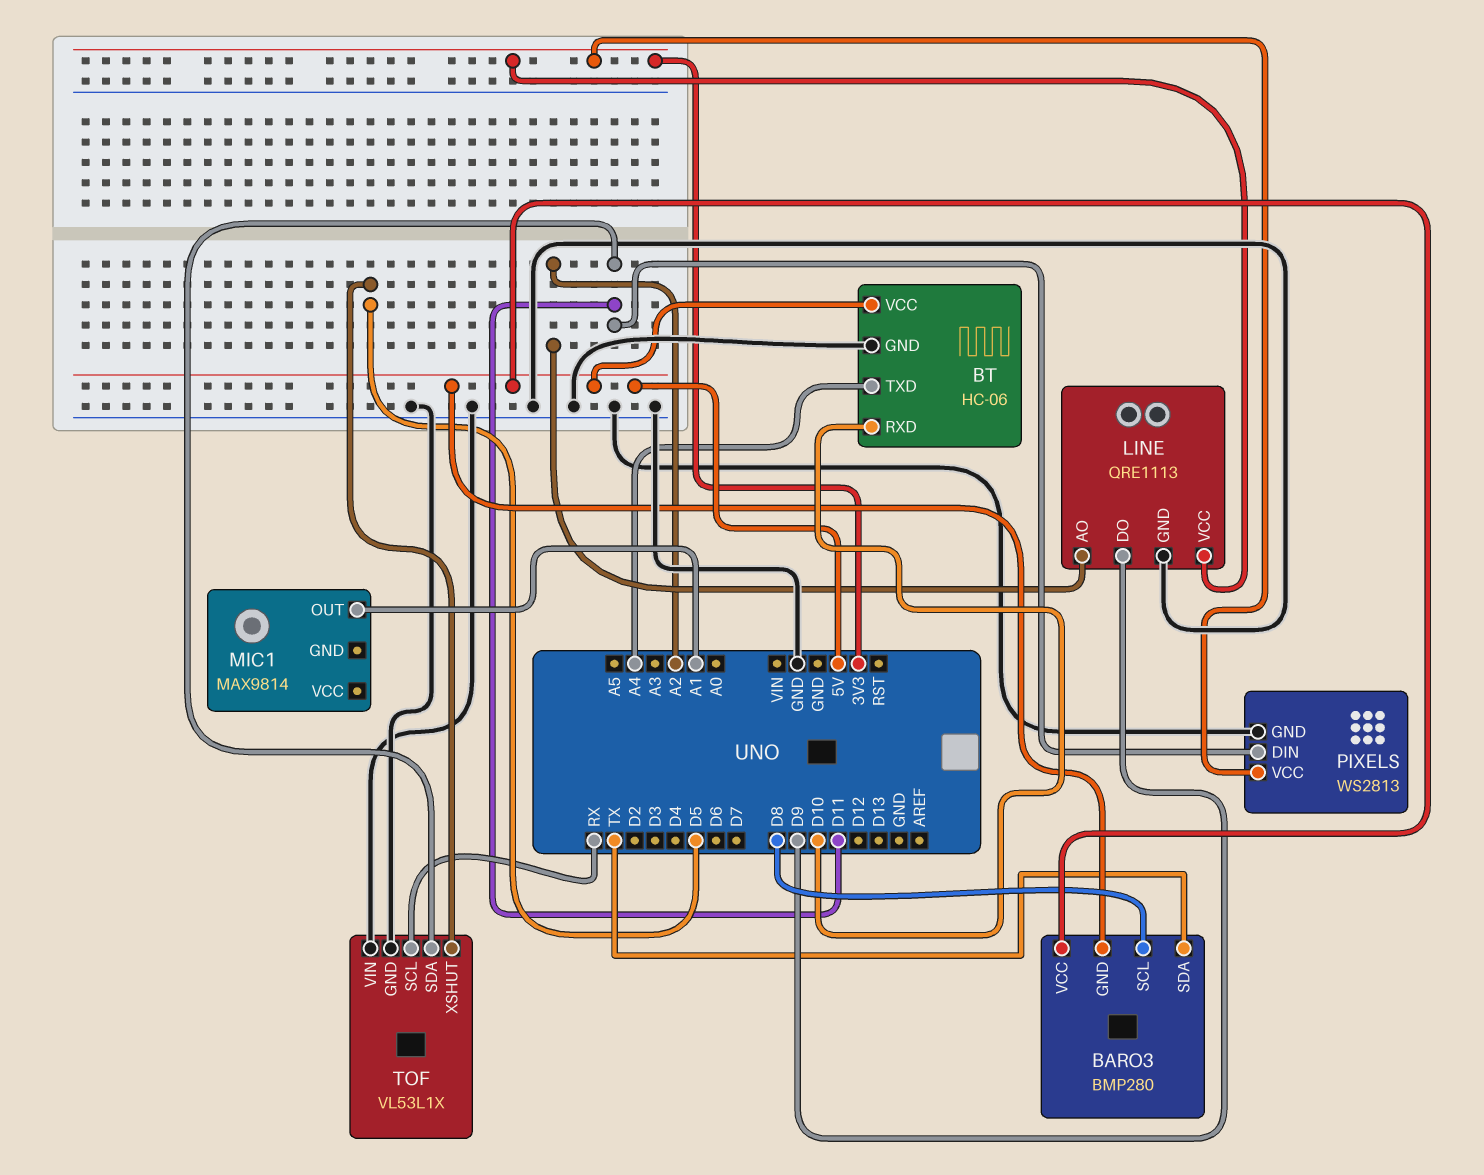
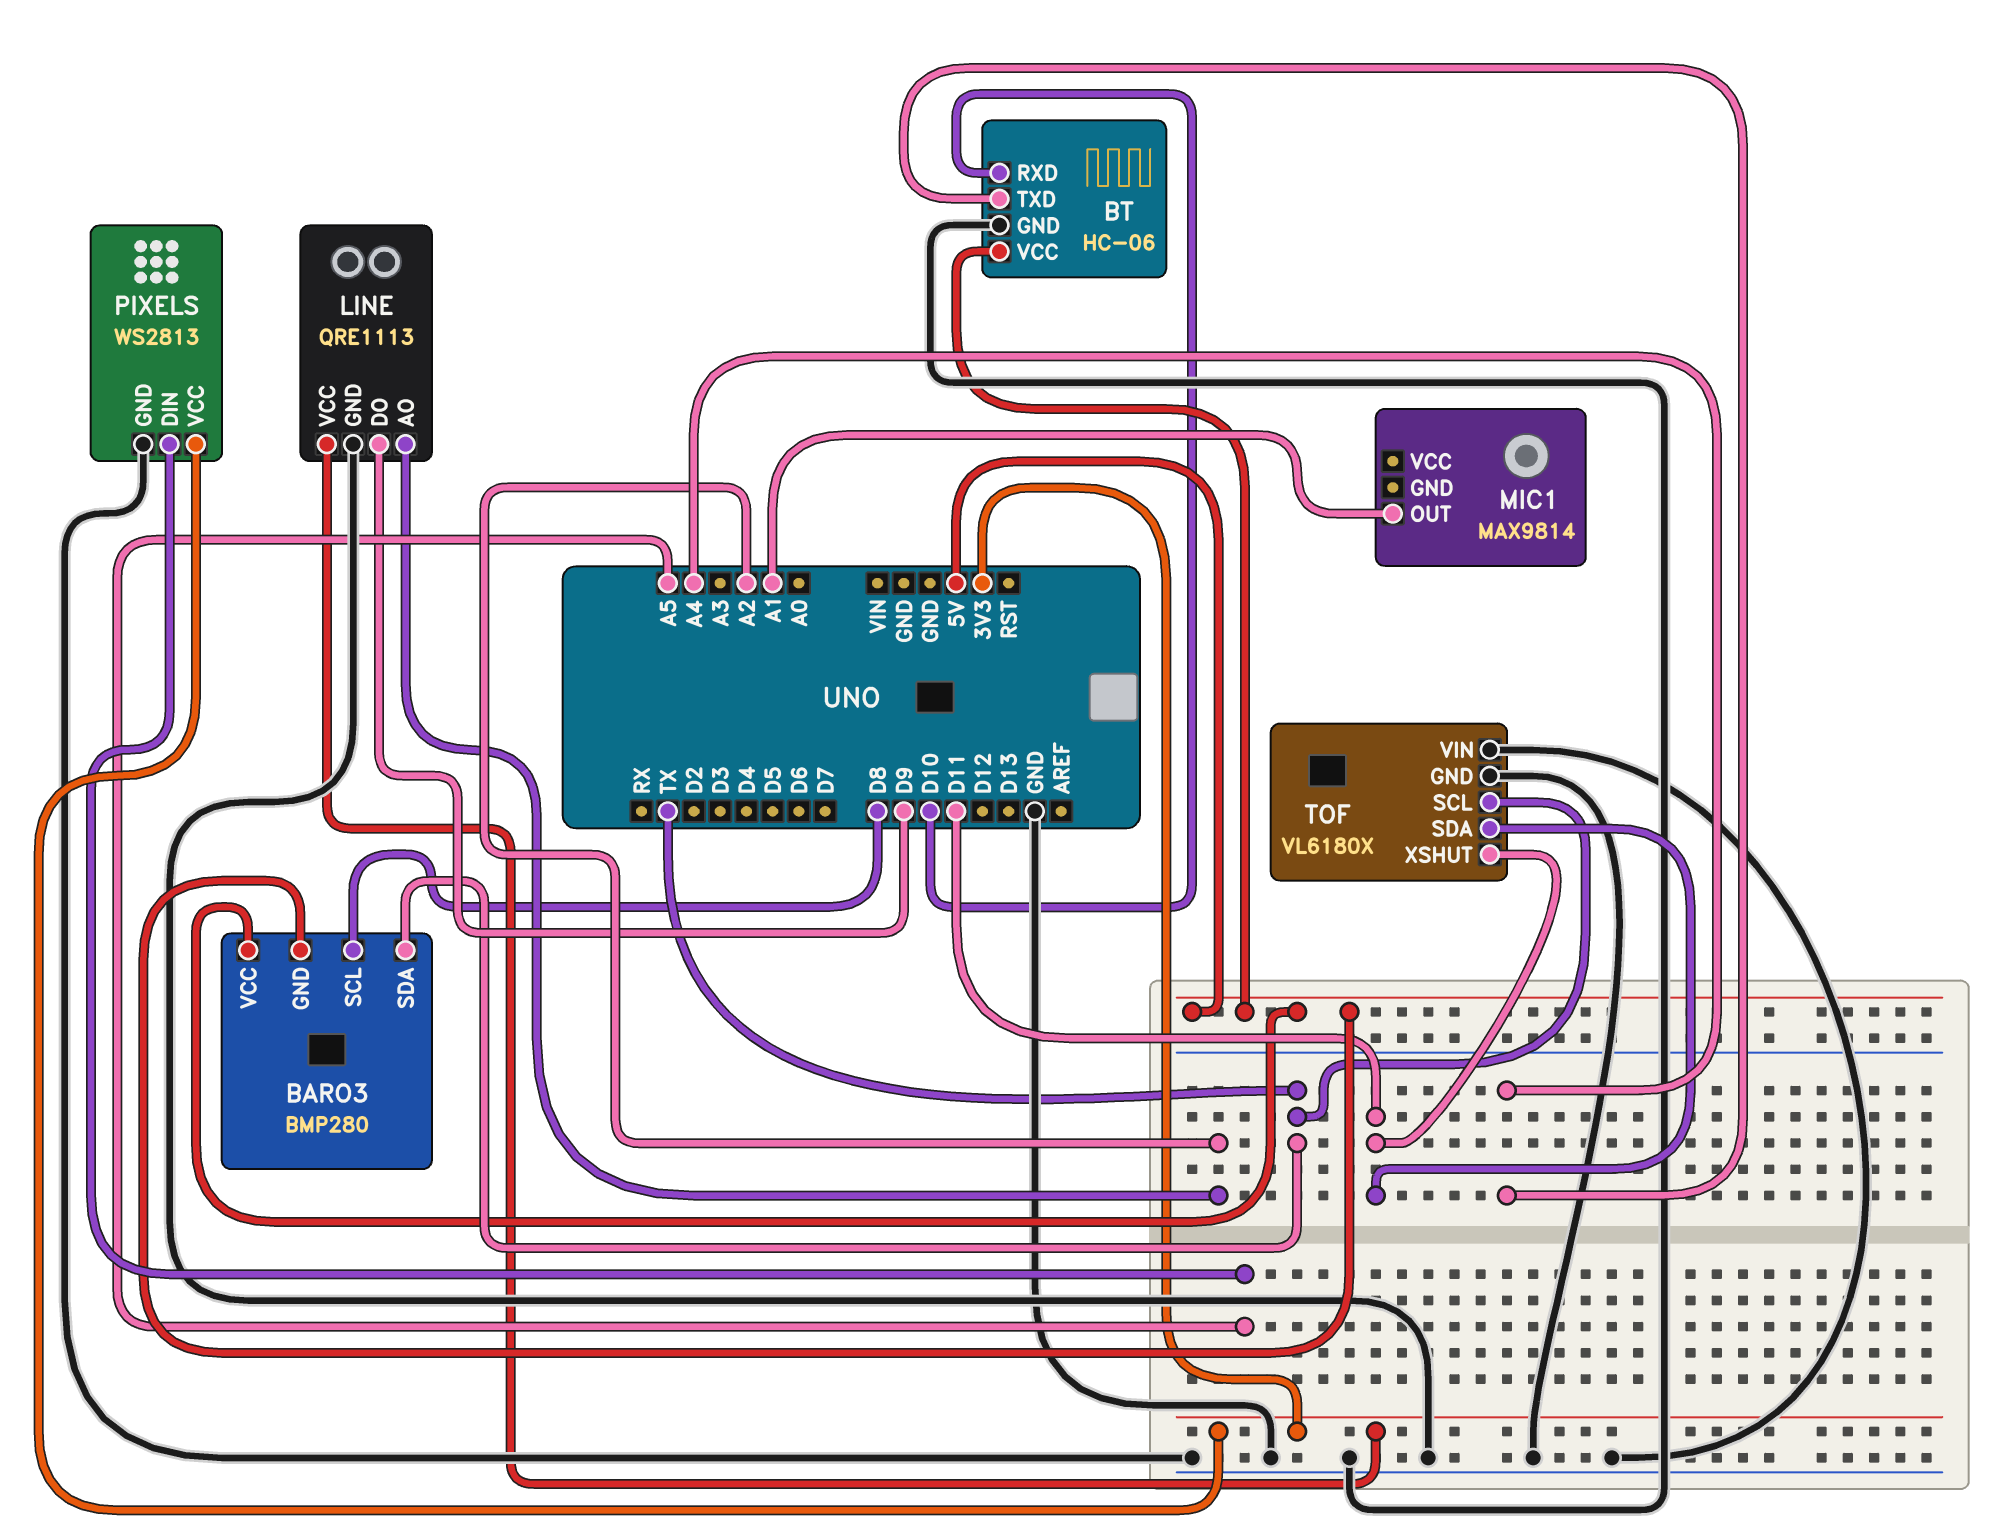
PIXELS pin DIN: D11 -> A5
TOF: VL53L1X -> VL6180X
TOF pin SCL: RX -> TX
TOF pin XSHUT: D5 -> D11

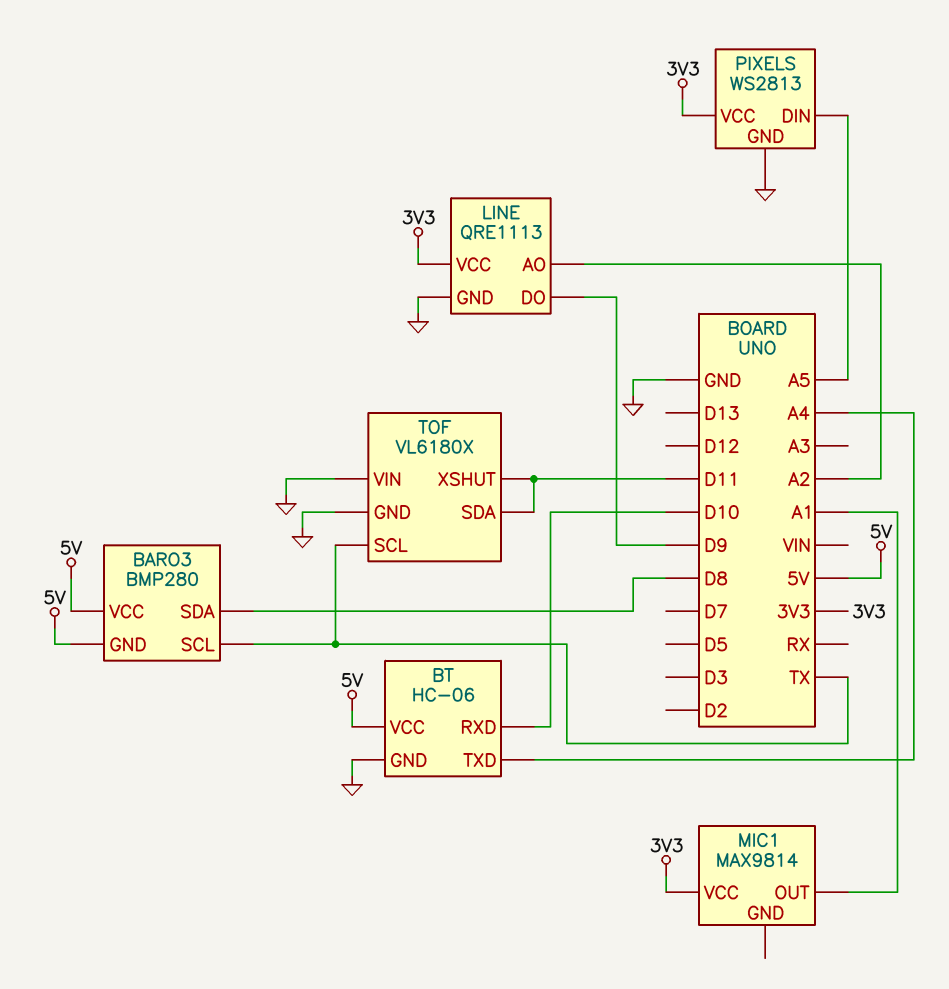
BARO3 pin SCL: D8 -> TX
BARO3 pin SDA: TX -> D8
MIC1 pin VCC: none -> 3V3

